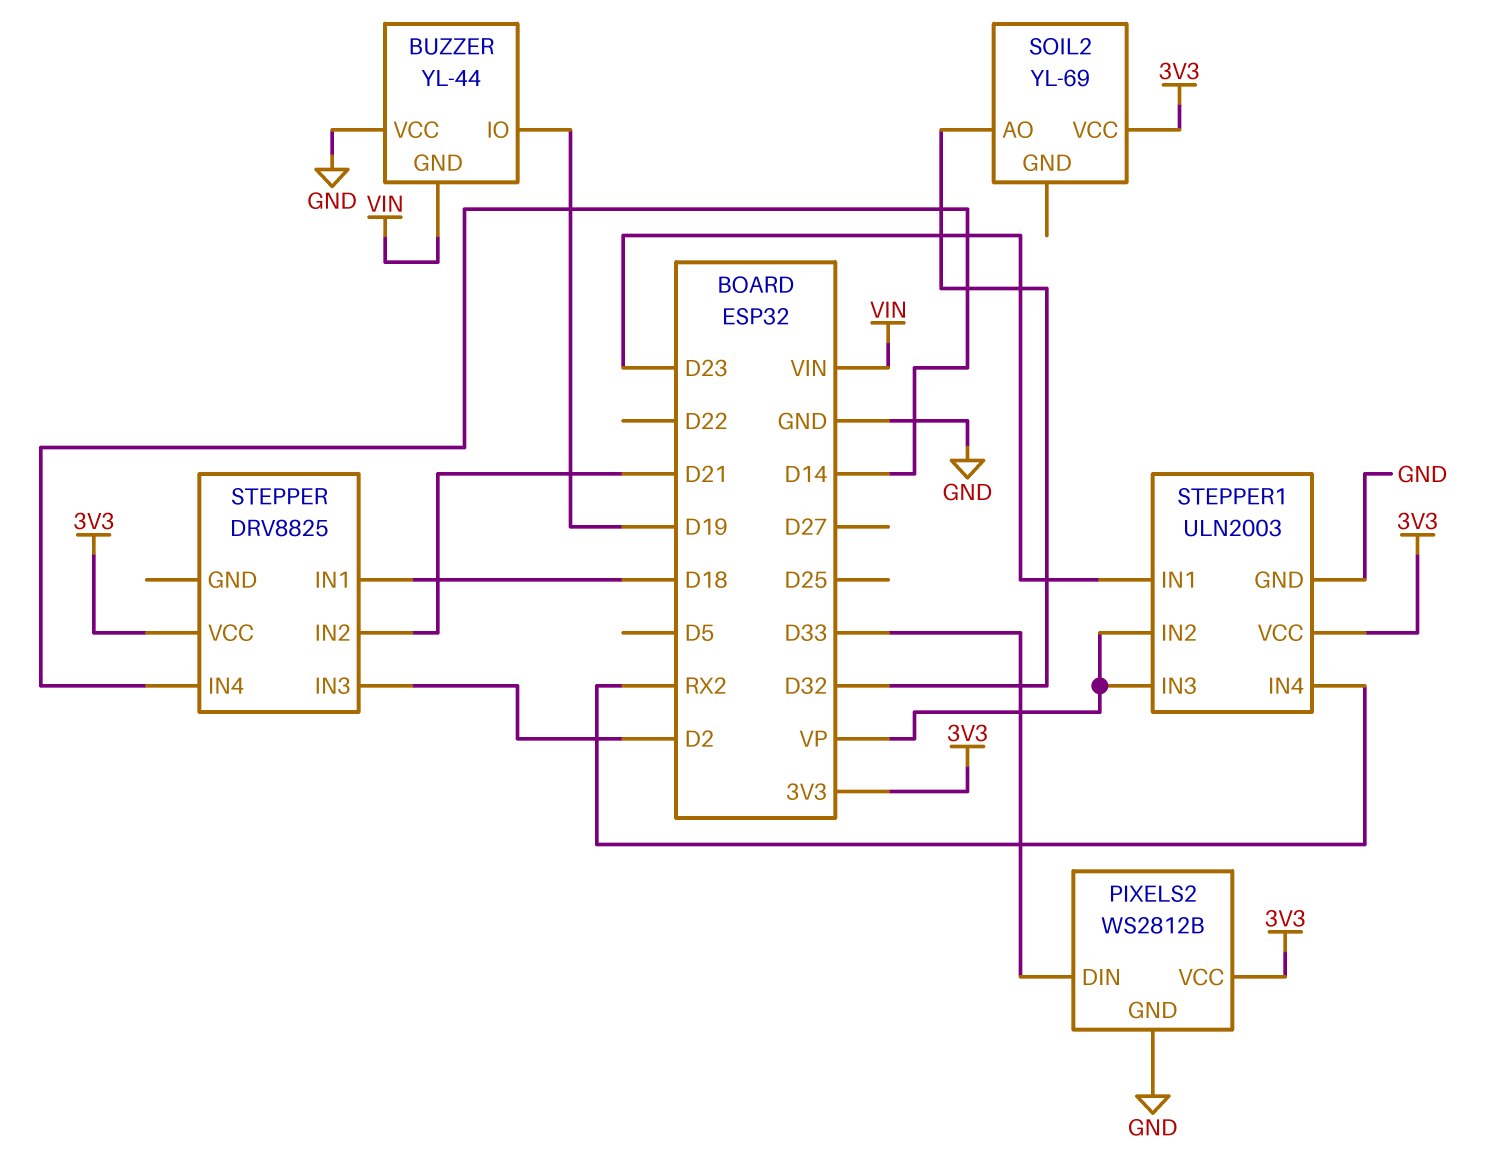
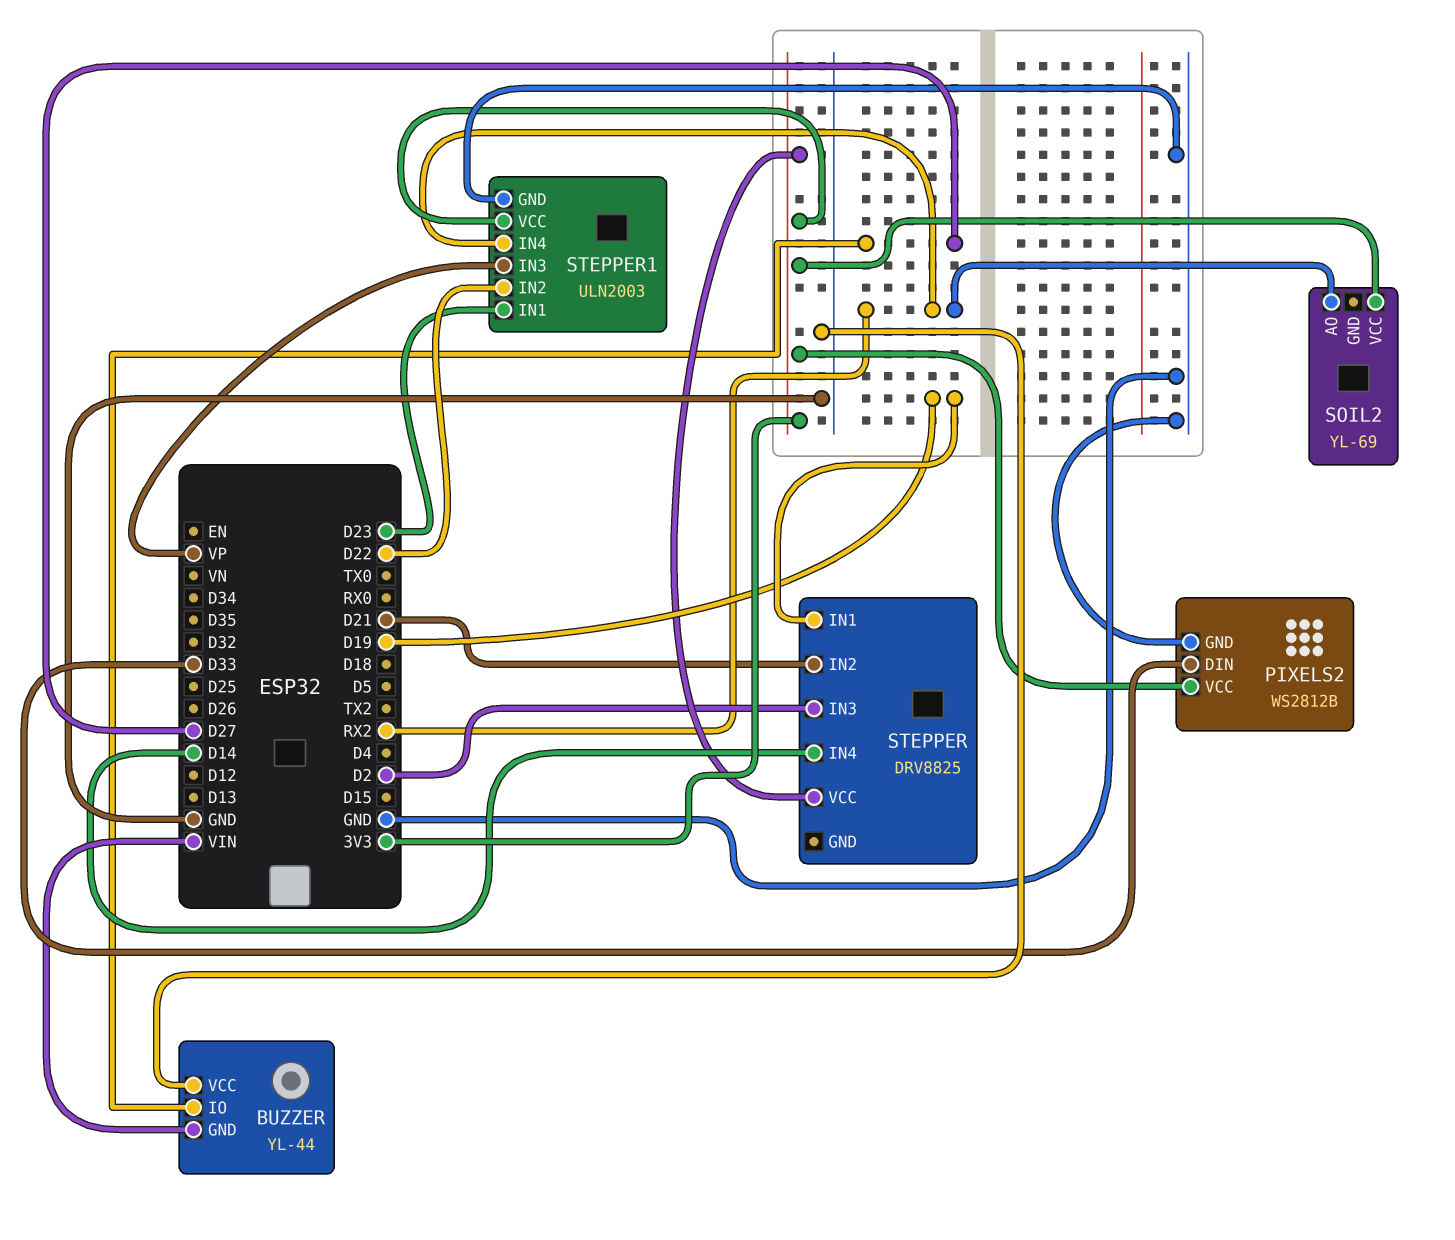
BUZZER pin IO: D19 -> D27
SOIL2 pin AO: D32 -> RX2
STEPPER pin IN1: D18 -> D19
STEPPER1 pin IN2: VP -> D22

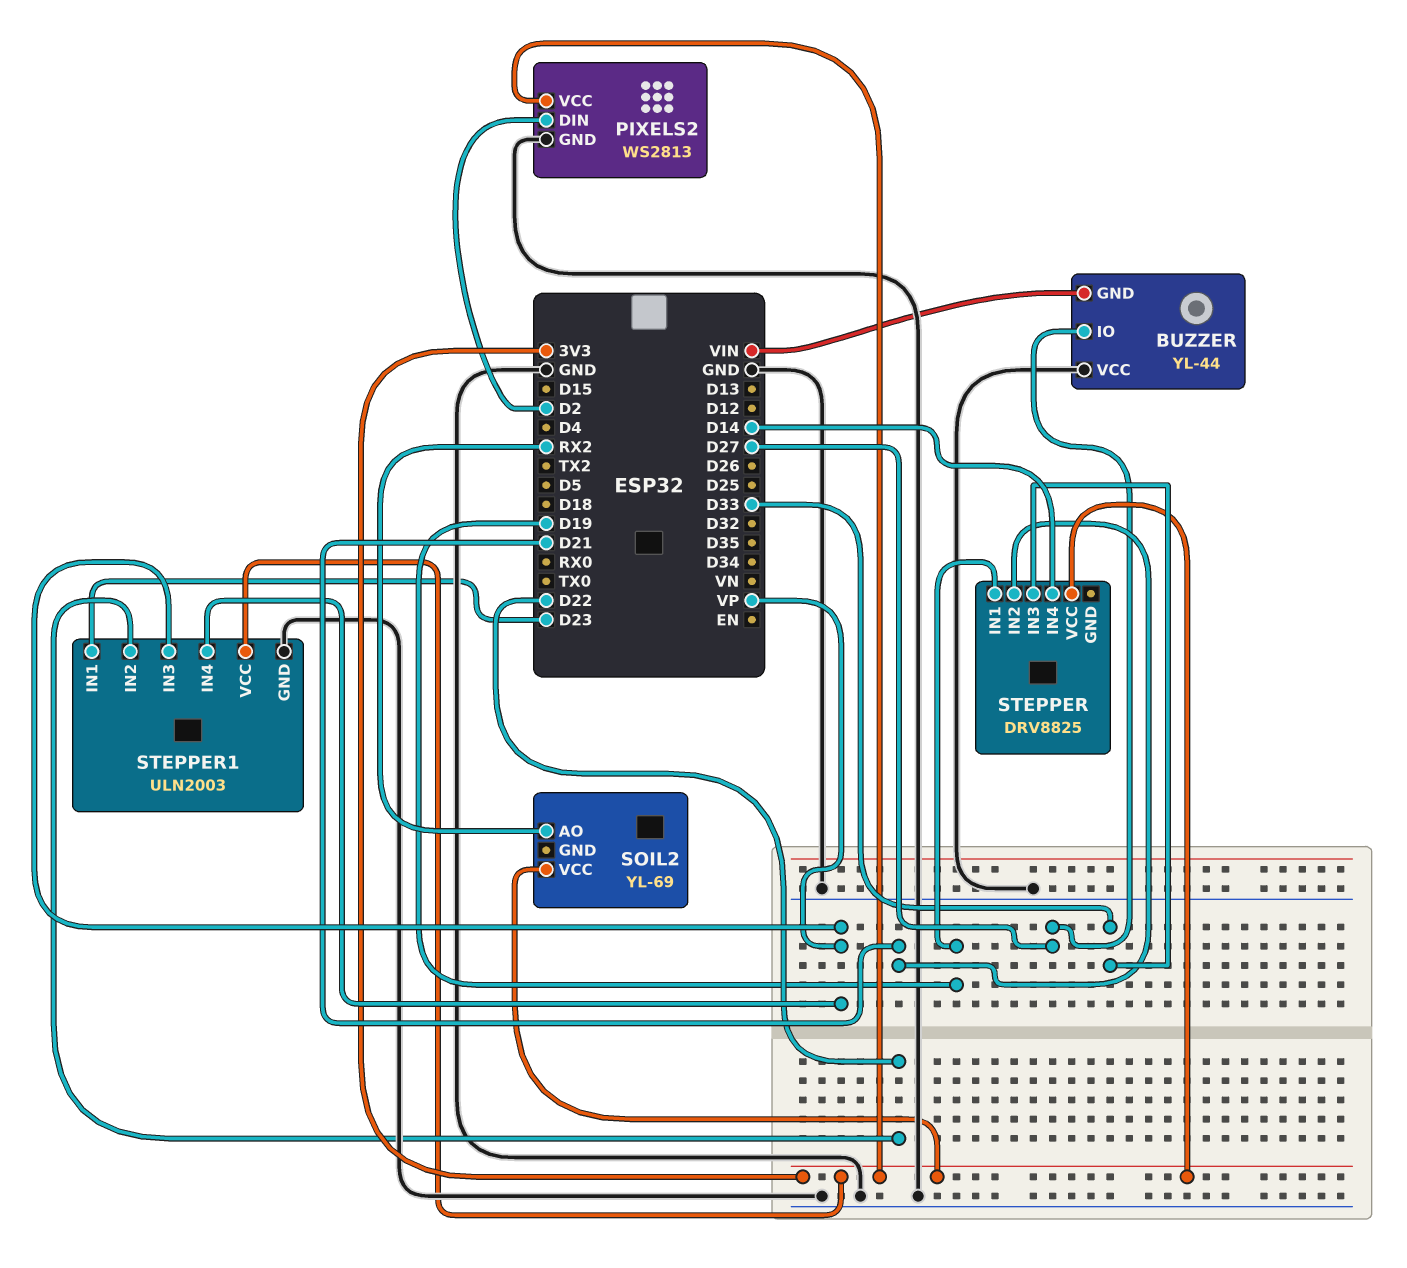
PIXELS2: WS2812B -> WS2813
PIXELS2 pin DIN: D33 -> D2
STEPPER pin IN3: D2 -> D33
STEPPER1 pin IN4: RX2 -> VP

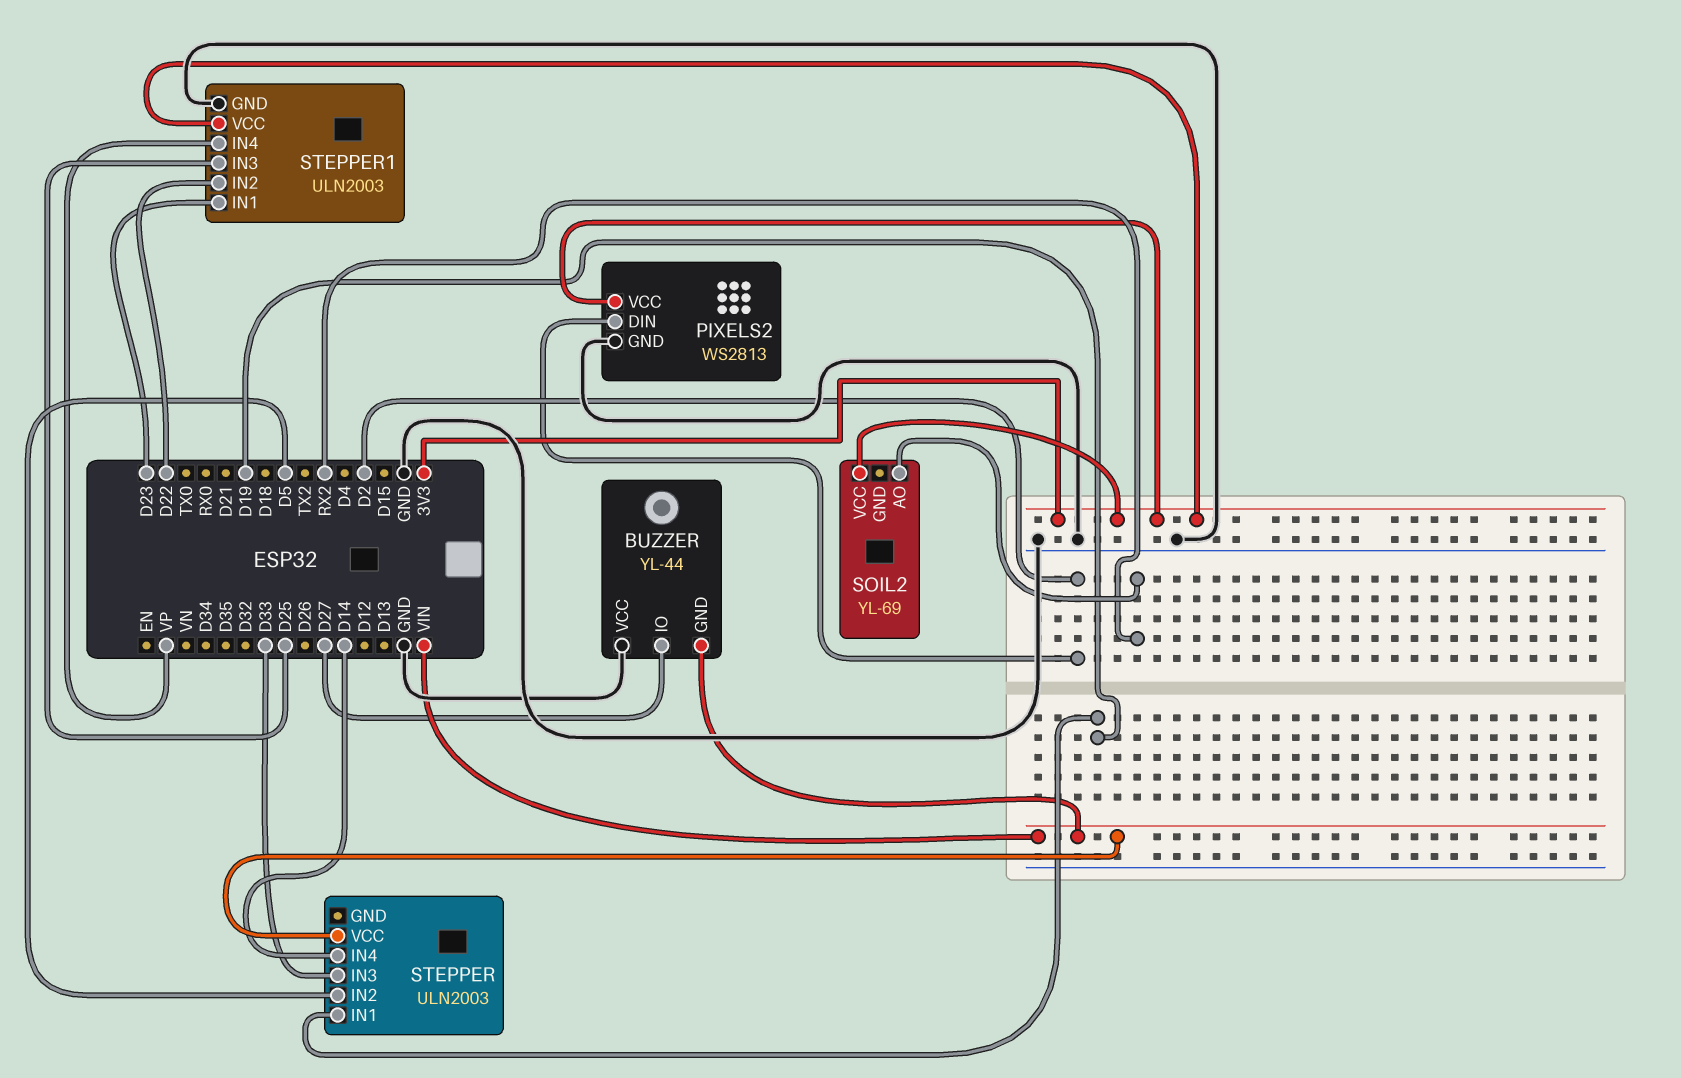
STEPPER: DRV8825 -> ULN2003
STEPPER pin IN2: D21 -> D5
STEPPER pin VCC: 3V3 -> VIN
STEPPER1 pin IN3: VP -> D25

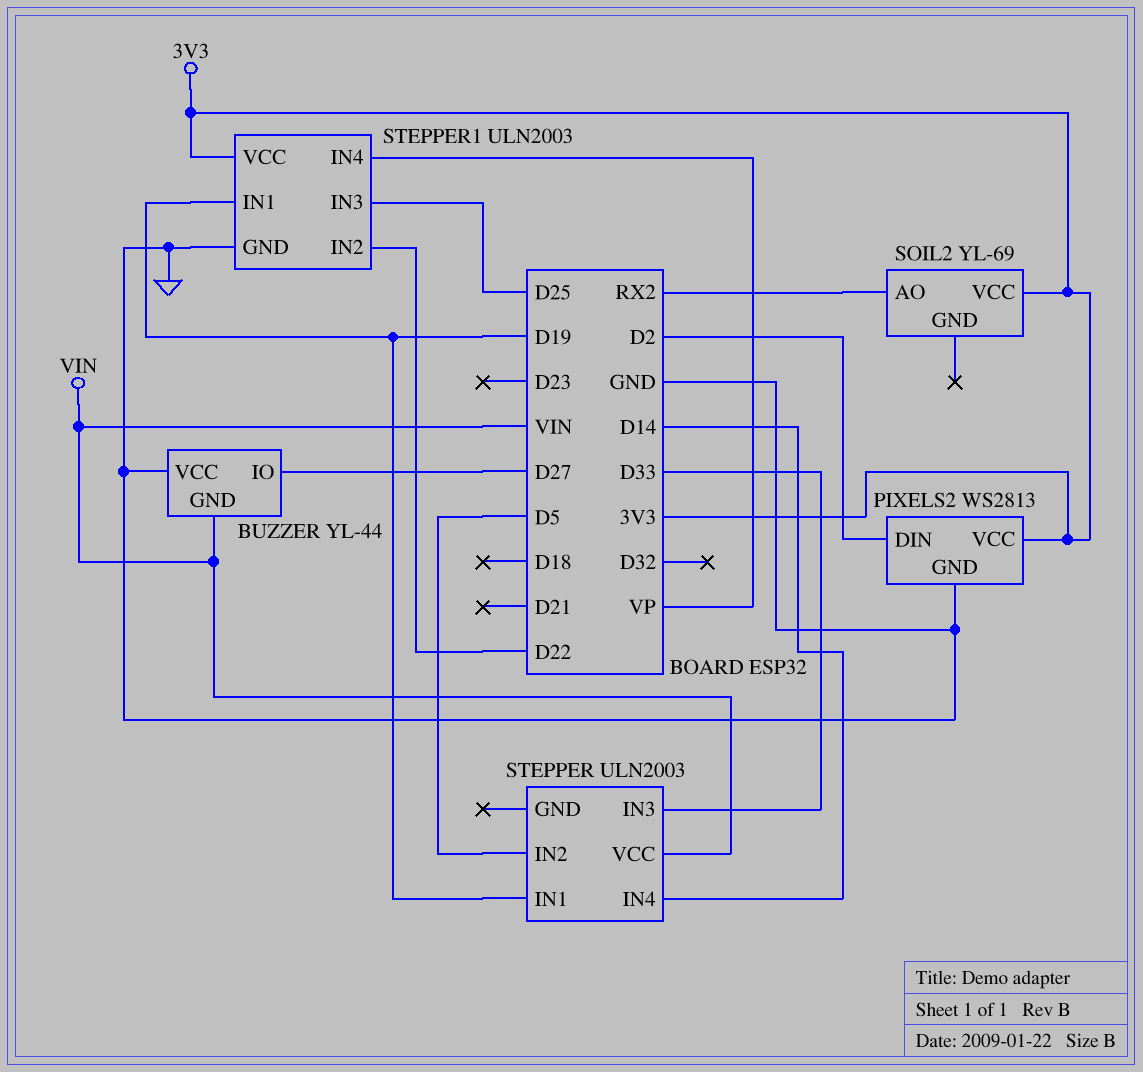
STEPPER1 pin IN1: D23 -> D19

